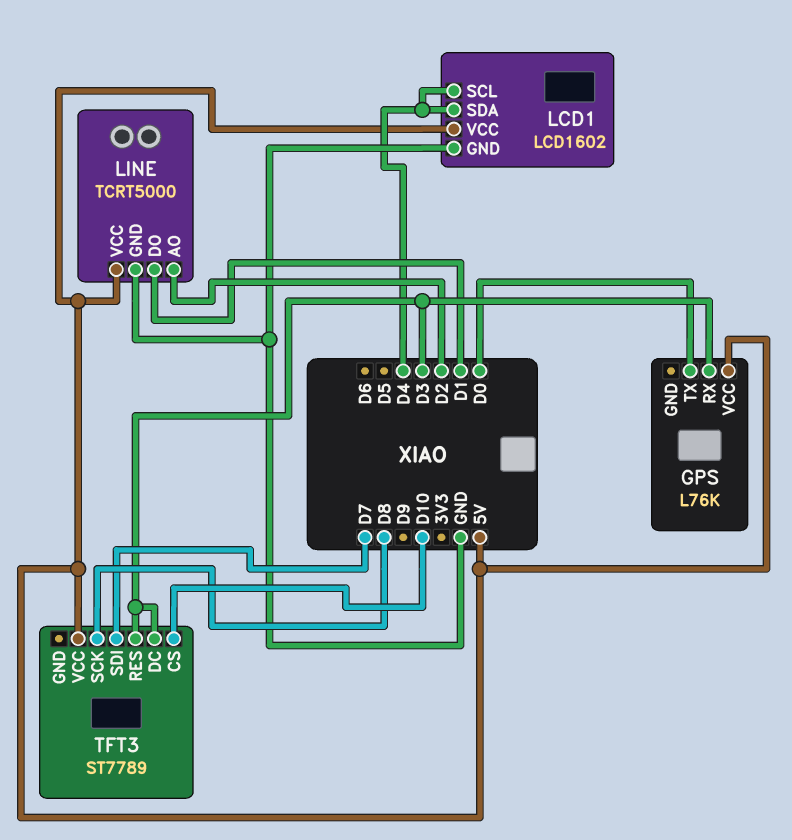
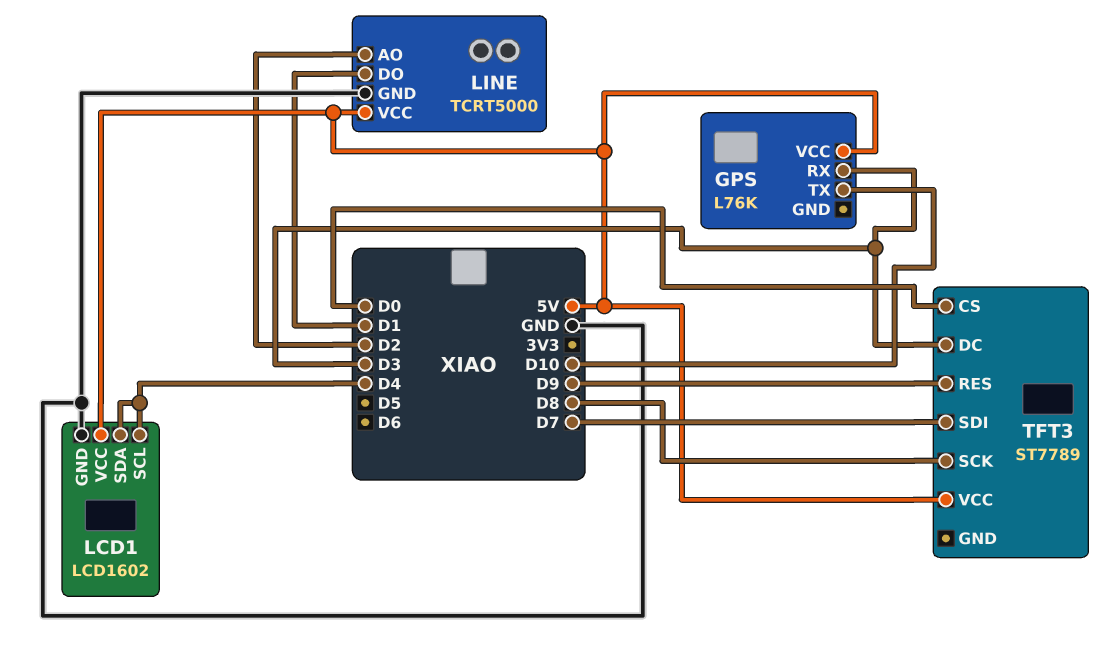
GPS pin TX: D0 -> D10
TFT3 pin CS: D10 -> D0
TFT3 pin RES: D3 -> D9

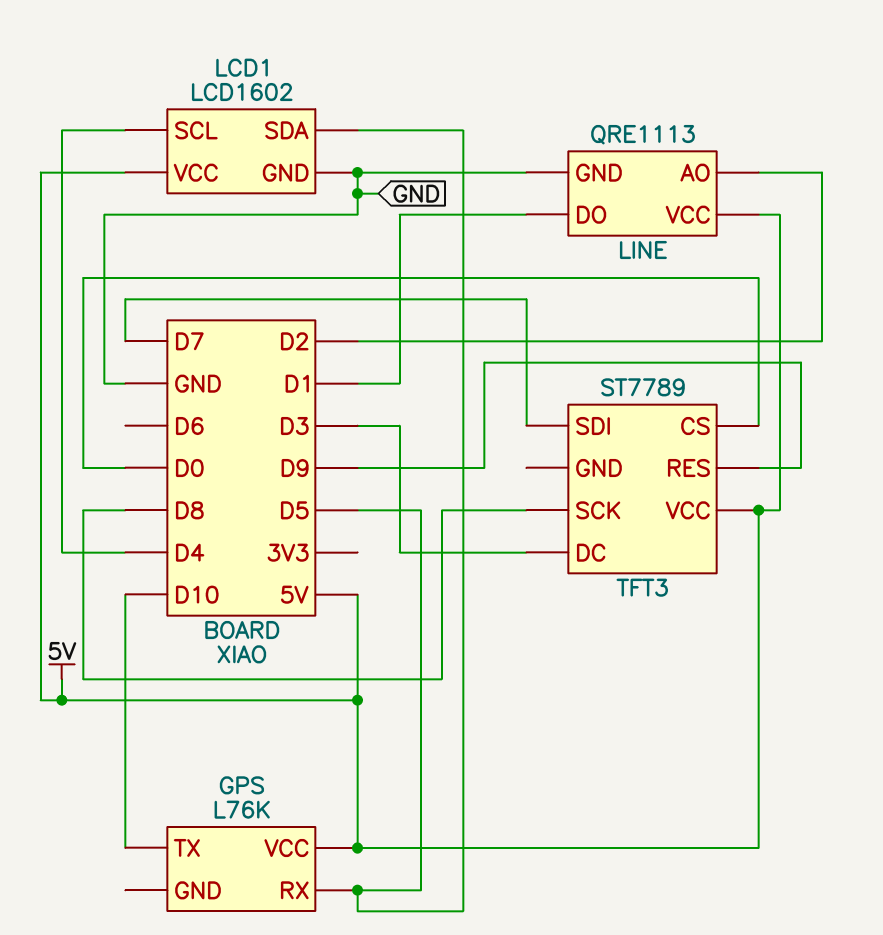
GPS pin RX: D3 -> D5
LCD1 pin SDA: D4 -> D5
LINE: TCRT5000 -> QRE1113

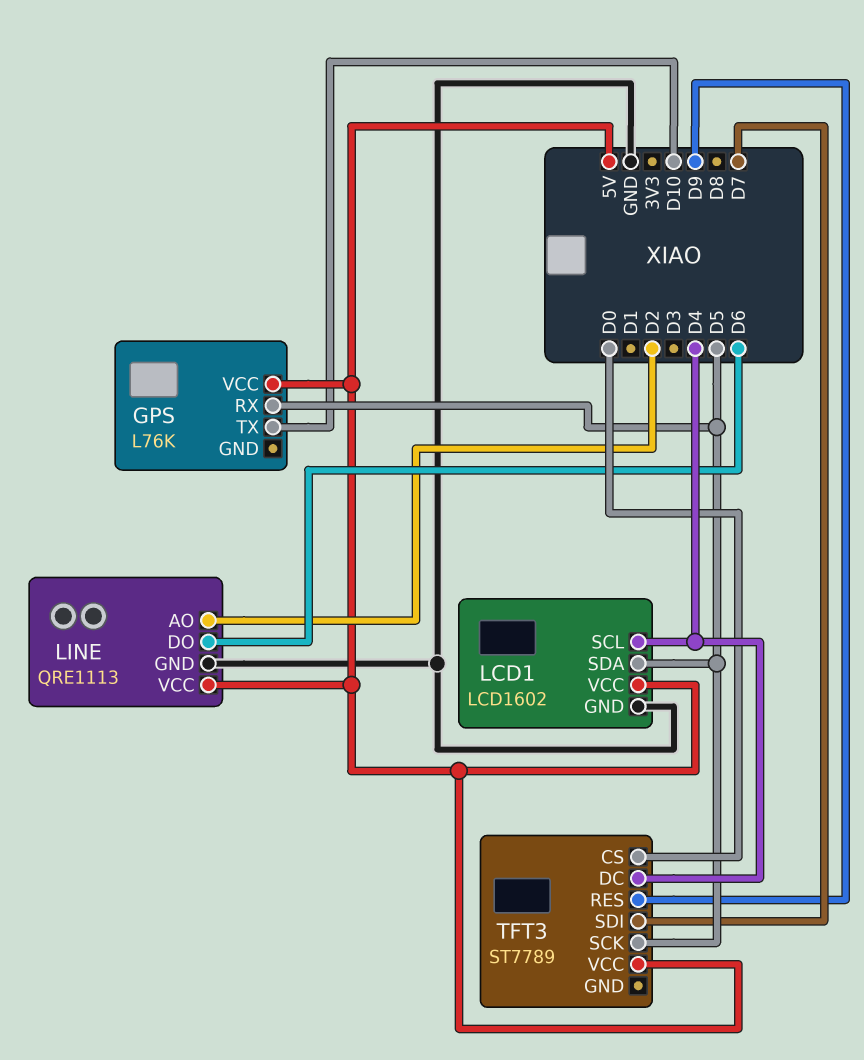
LINE pin DO: D1 -> D6
TFT3 pin DC: D3 -> D4
TFT3 pin SCK: D8 -> D5

